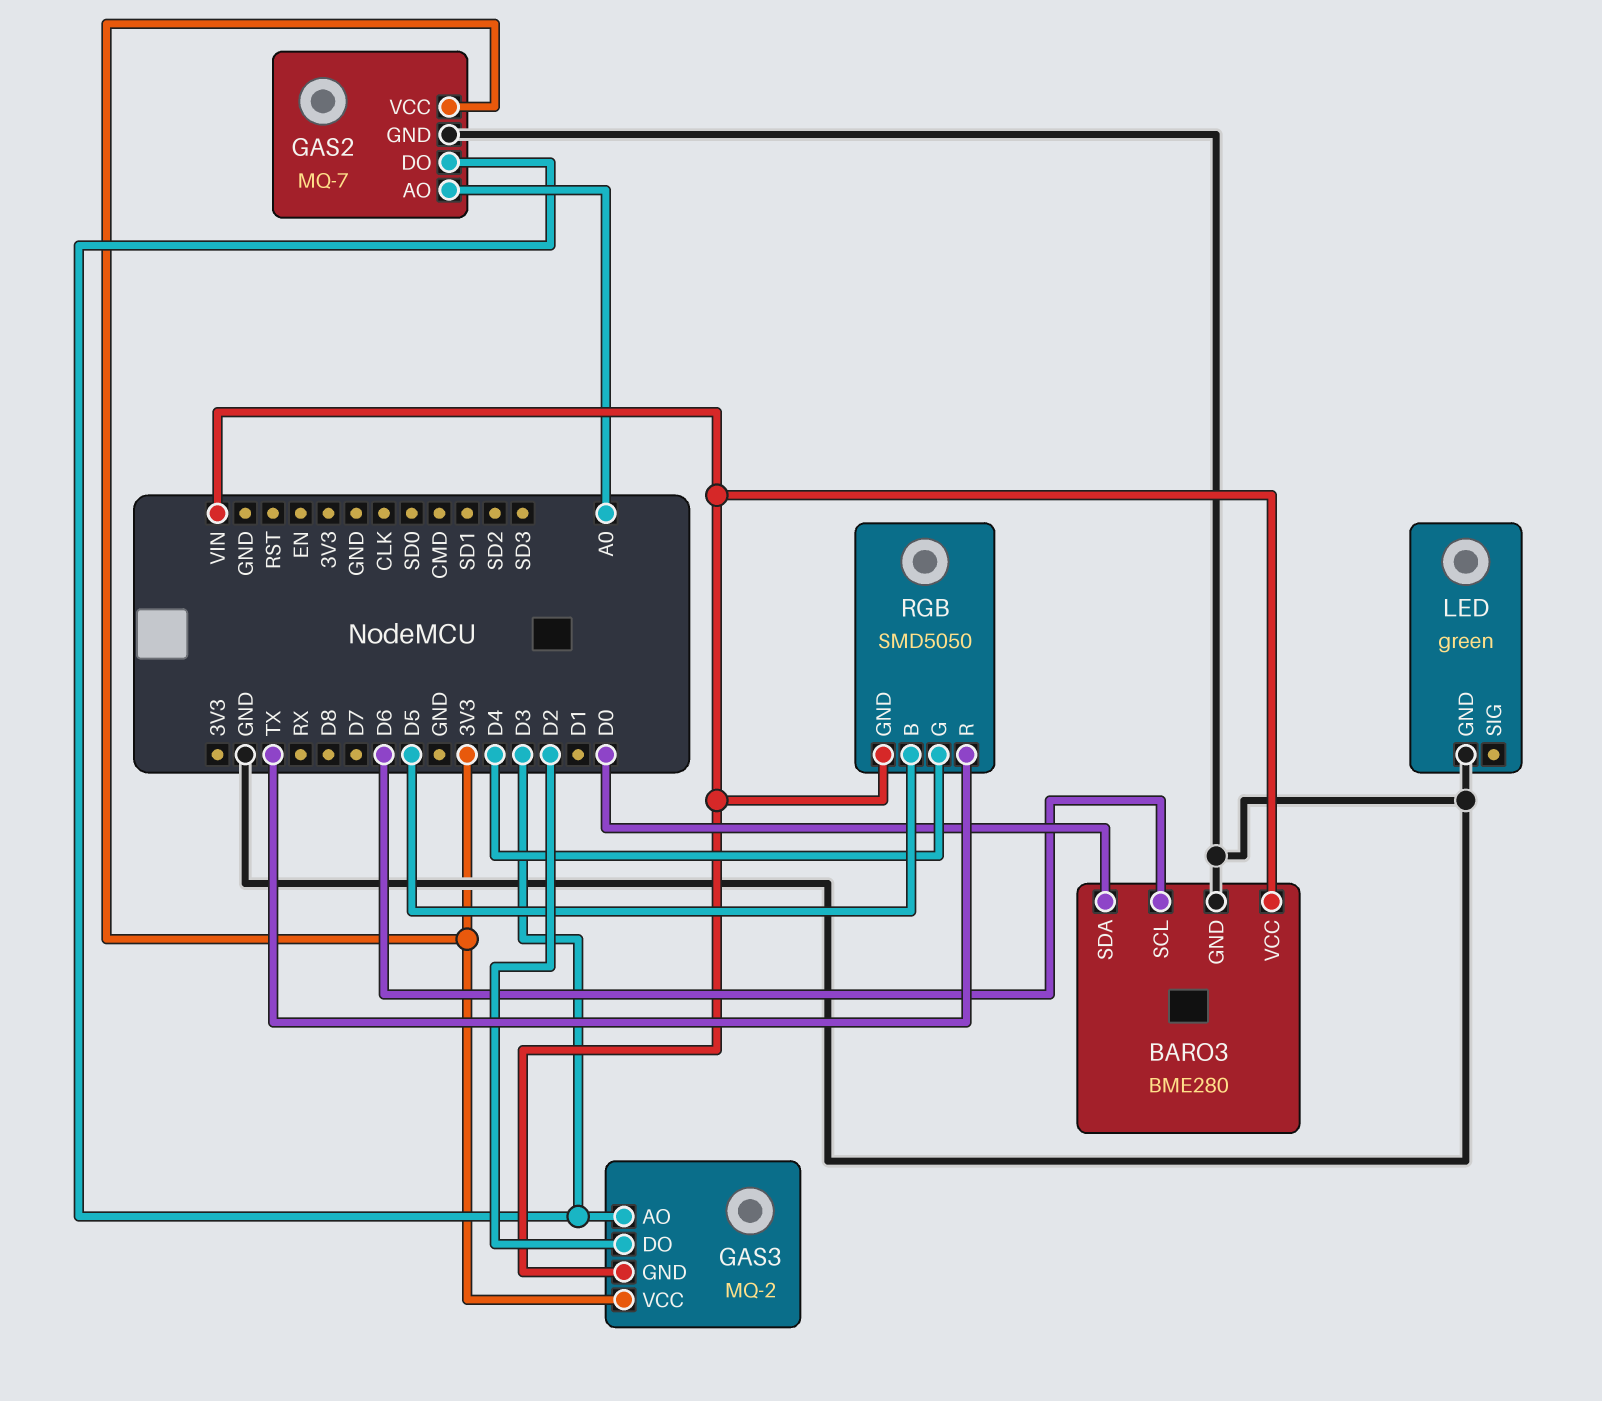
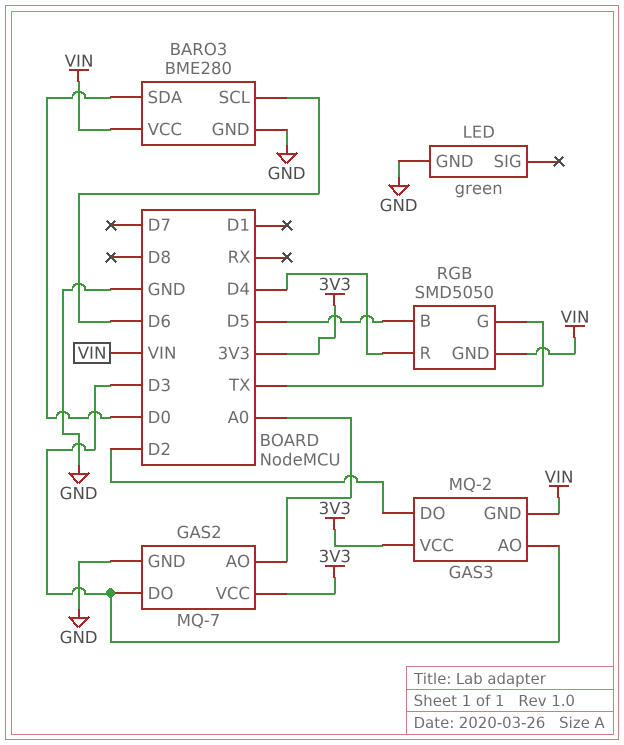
RGB pin G: D4 -> TX
RGB pin R: TX -> D4

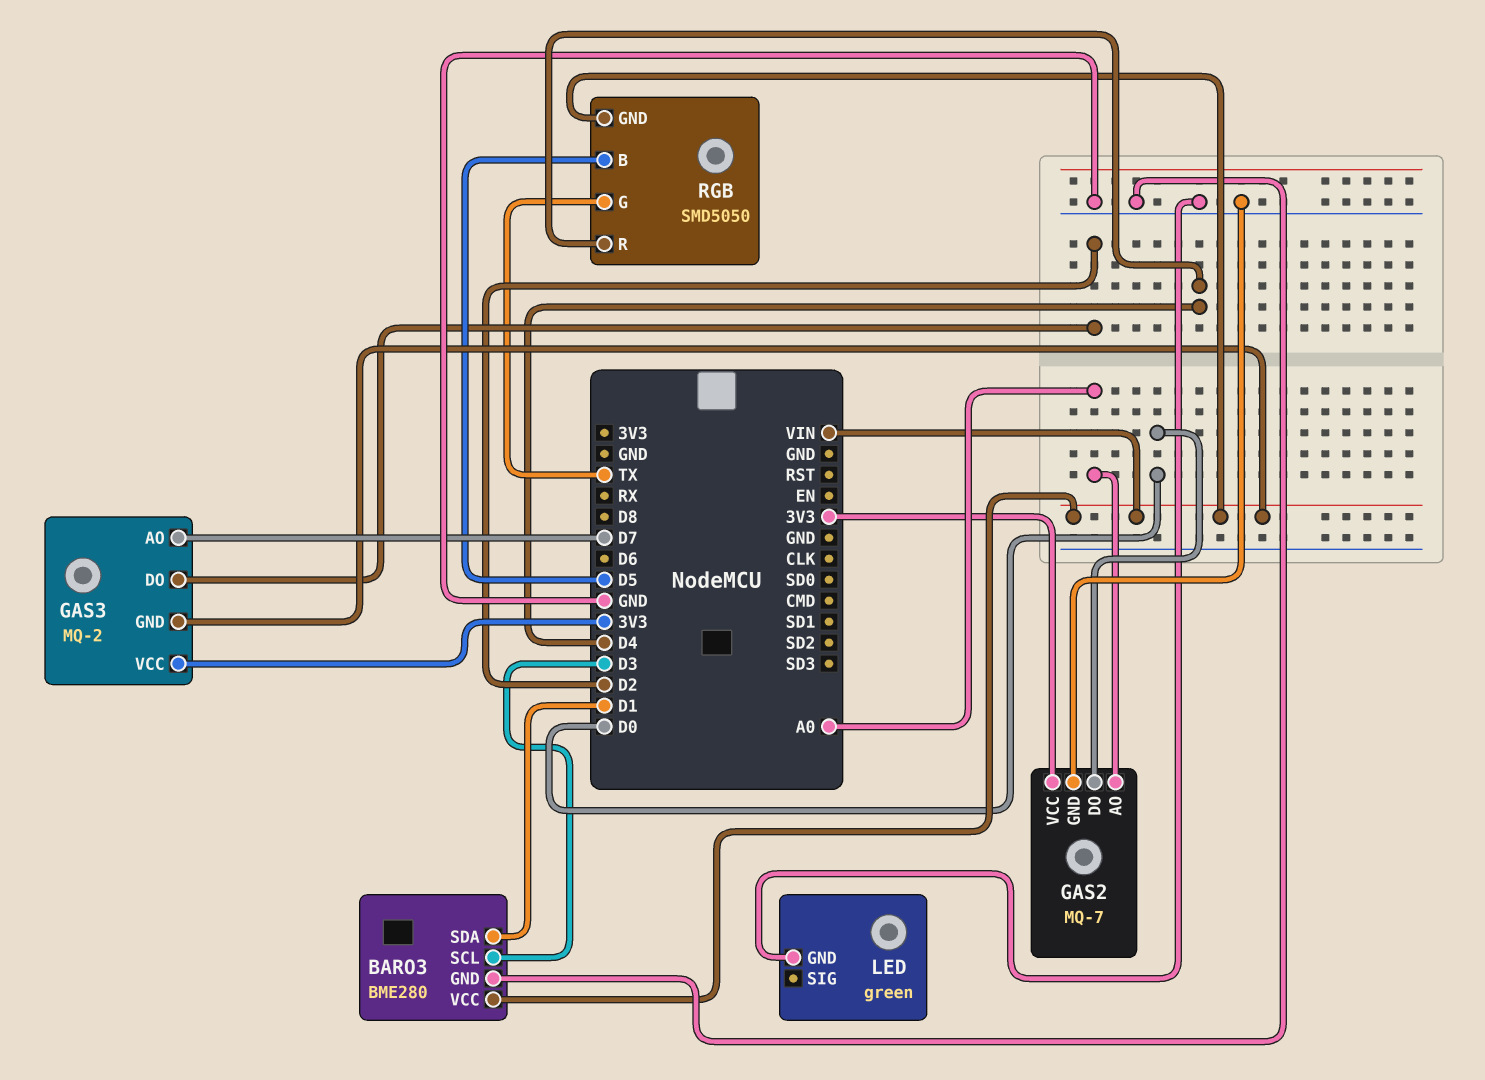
BARO3 pin SCL: D6 -> D3
BARO3 pin SDA: D0 -> D1
GAS2 pin DO: D3 -> D0
GAS3 pin AO: D3 -> D7

